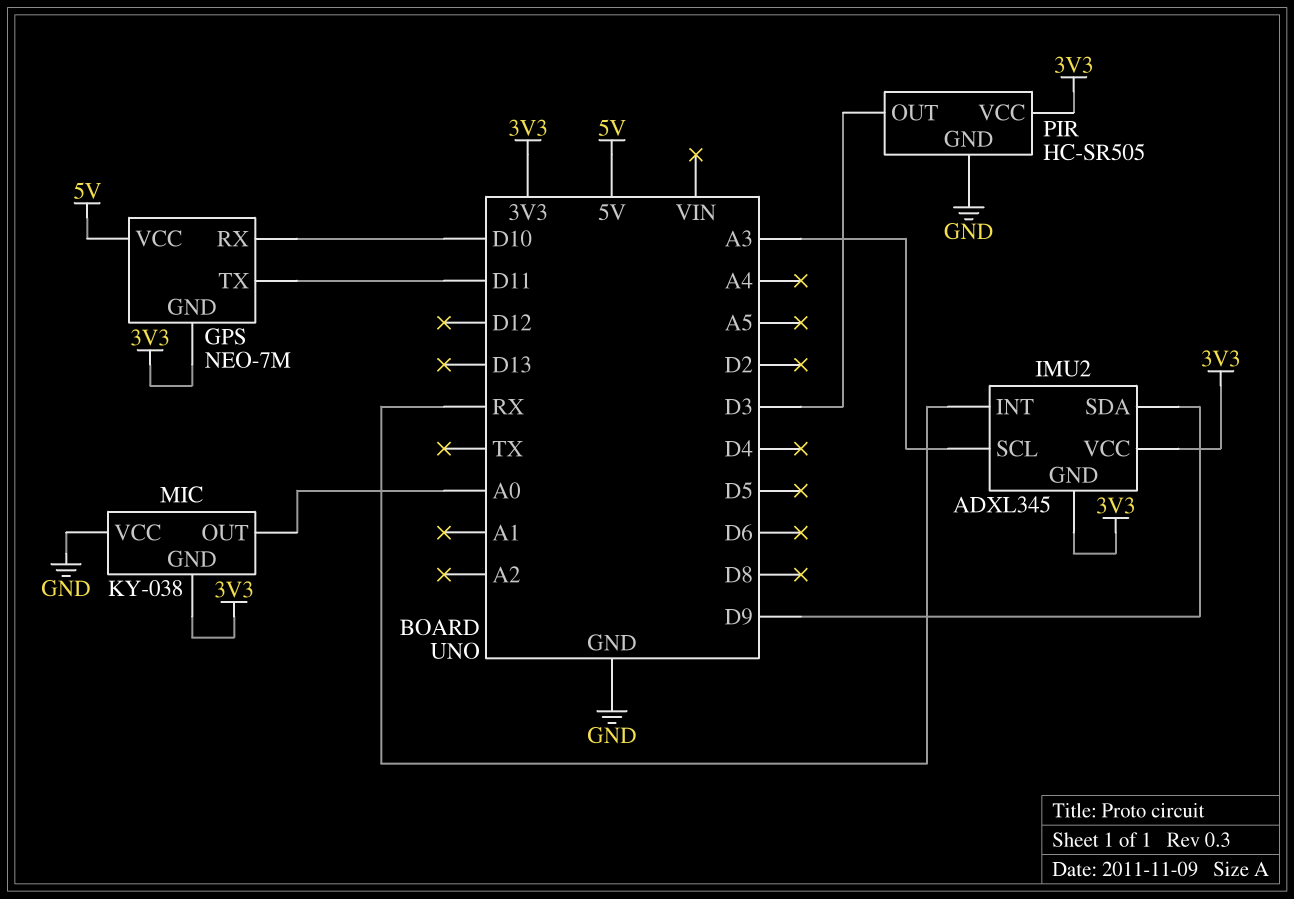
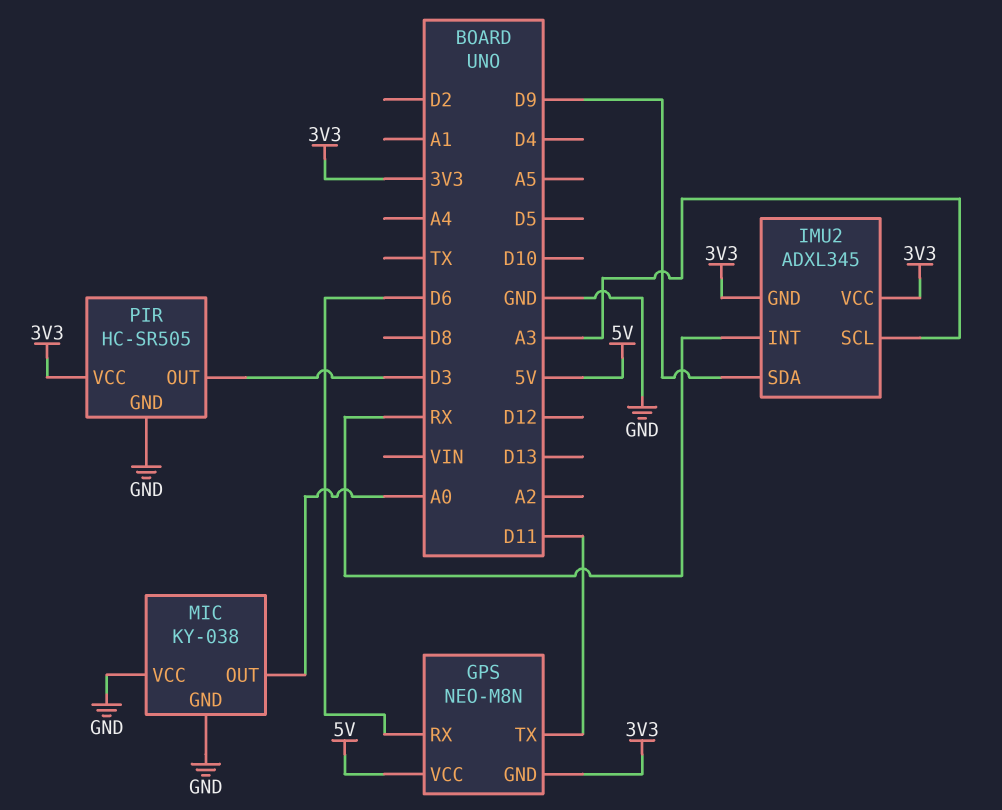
GPS: NEO-7M -> NEO-M8N
GPS pin RX: D10 -> D6
MIC pin GND: 3V3 -> GND

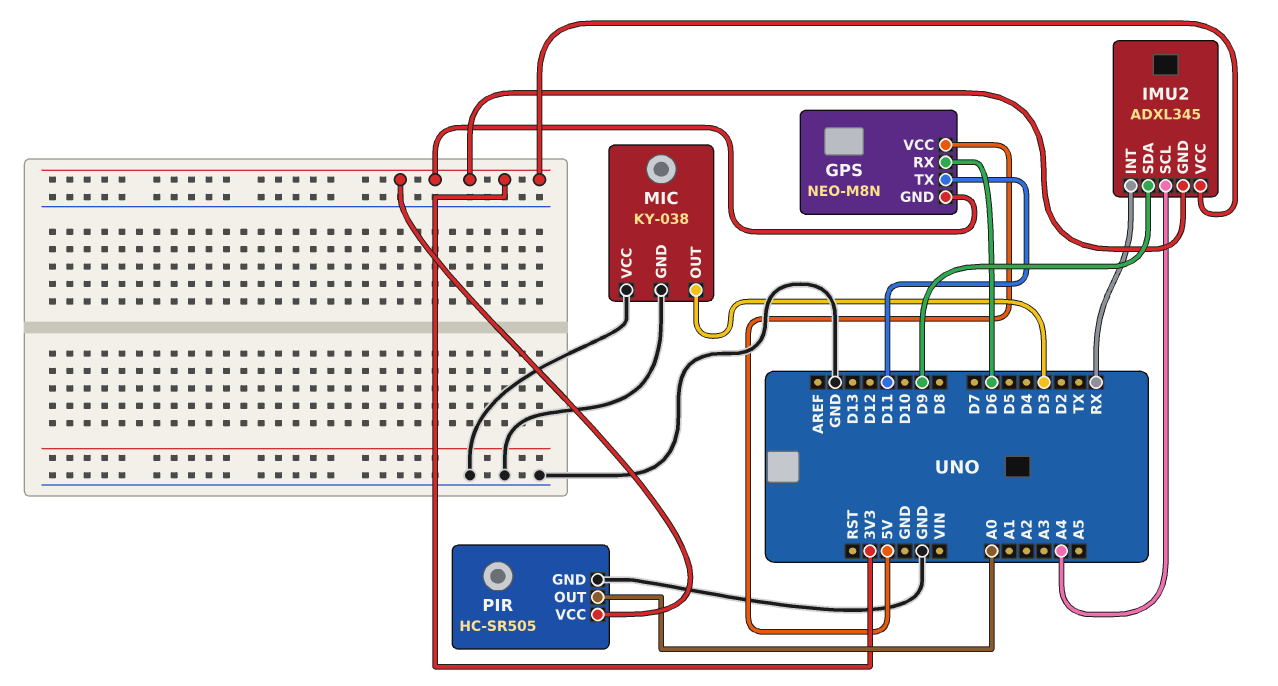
IMU2 pin SCL: A3 -> A4
MIC pin OUT: A0 -> D3
PIR pin OUT: D3 -> A0

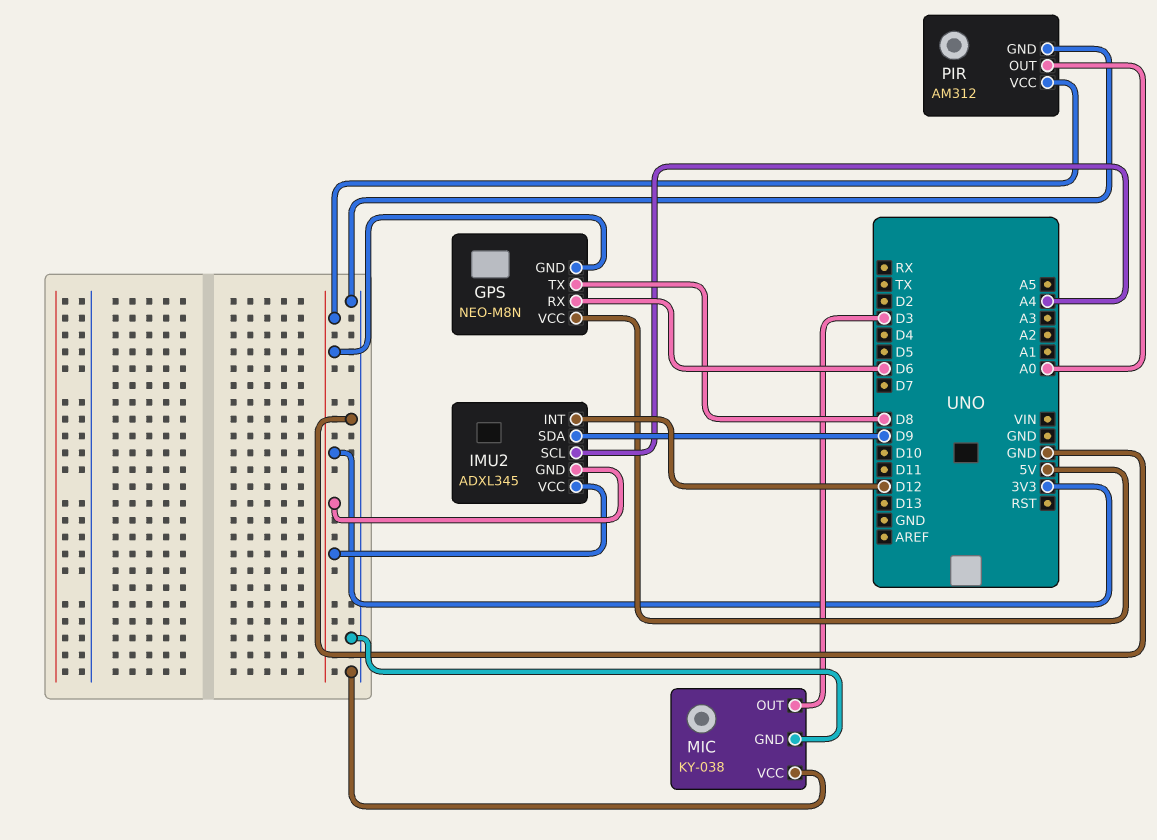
GPS pin TX: D11 -> D8
IMU2 pin INT: RX -> D12
PIR: HC-SR505 -> AM312

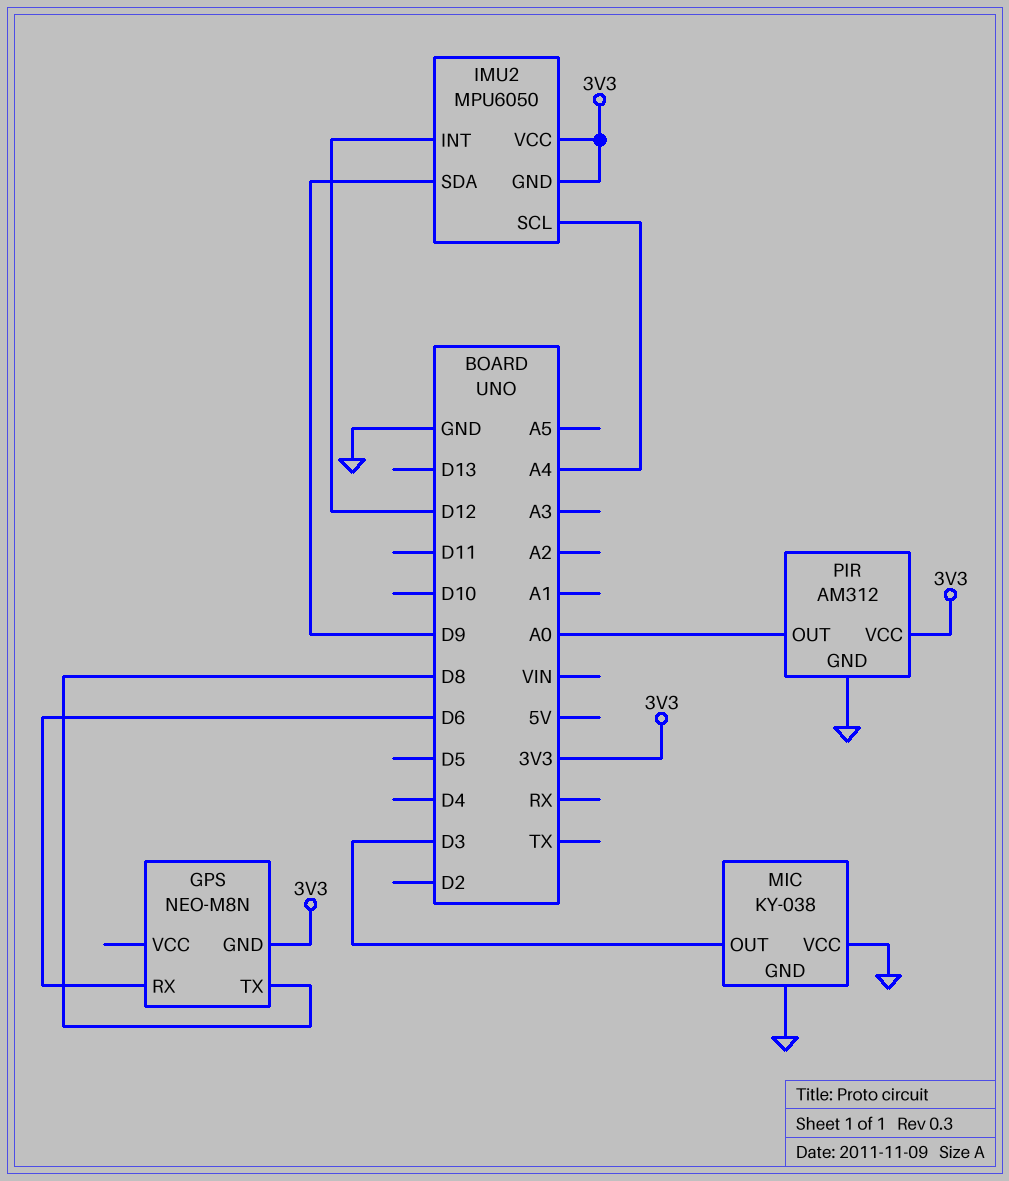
GPS pin VCC: 5V -> none
IMU2: ADXL345 -> MPU6050

